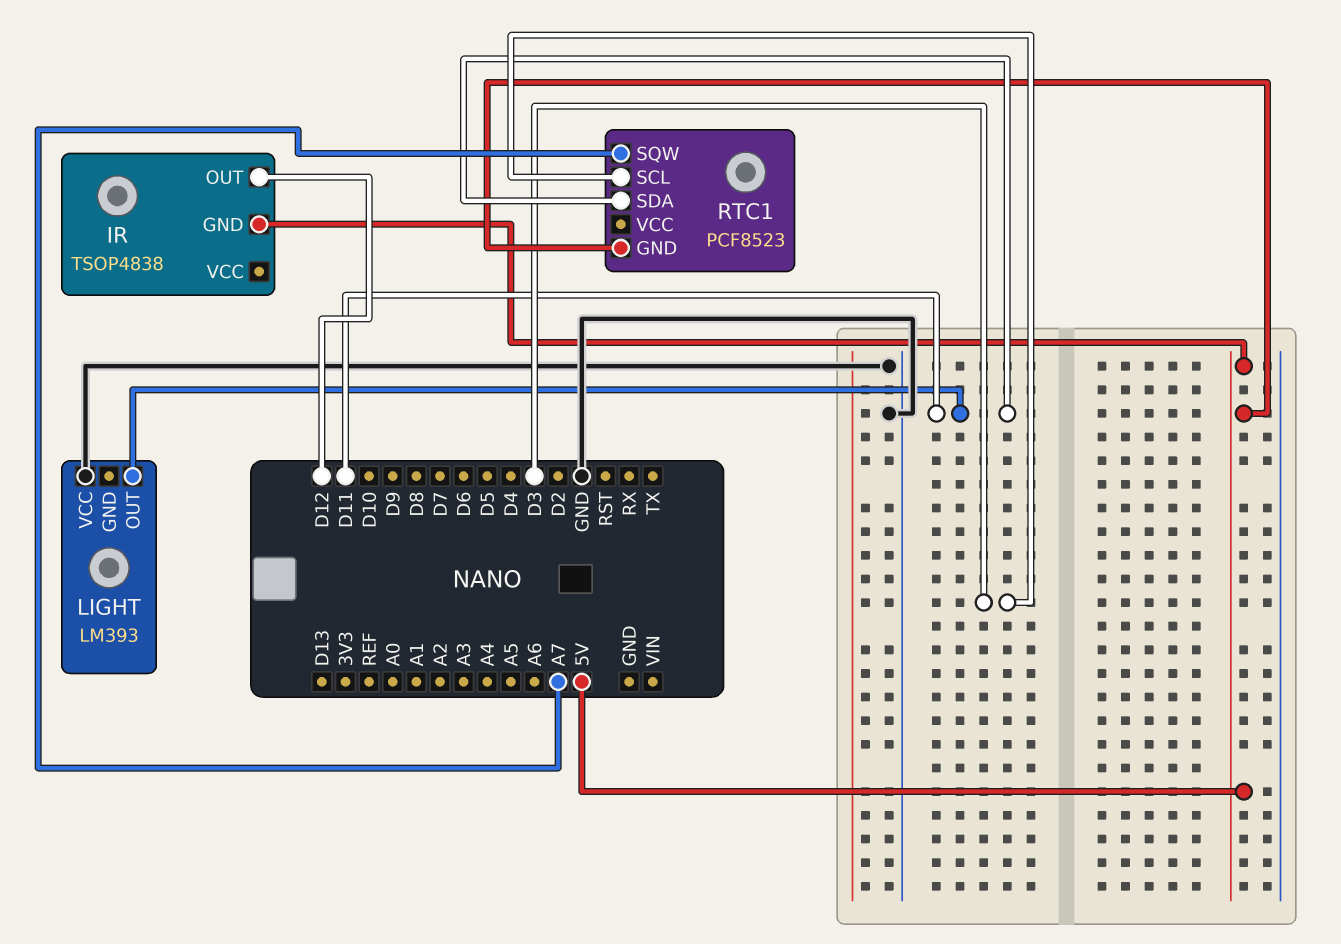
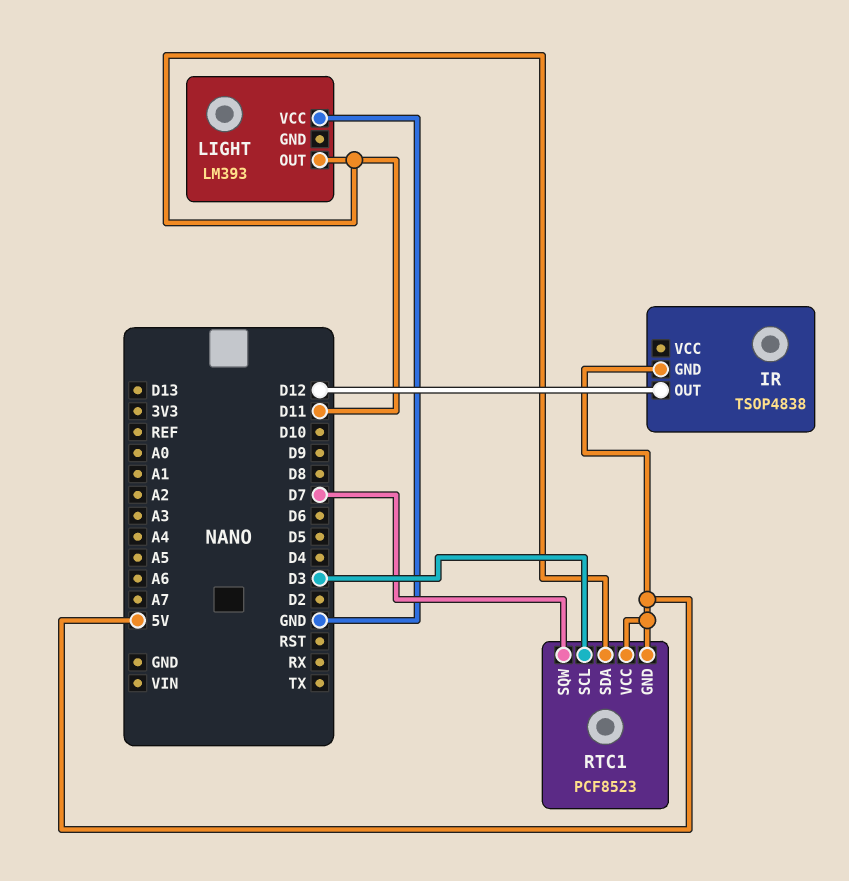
RTC1 pin SQW: A7 -> D7
RTC1 pin VCC: none -> 5V

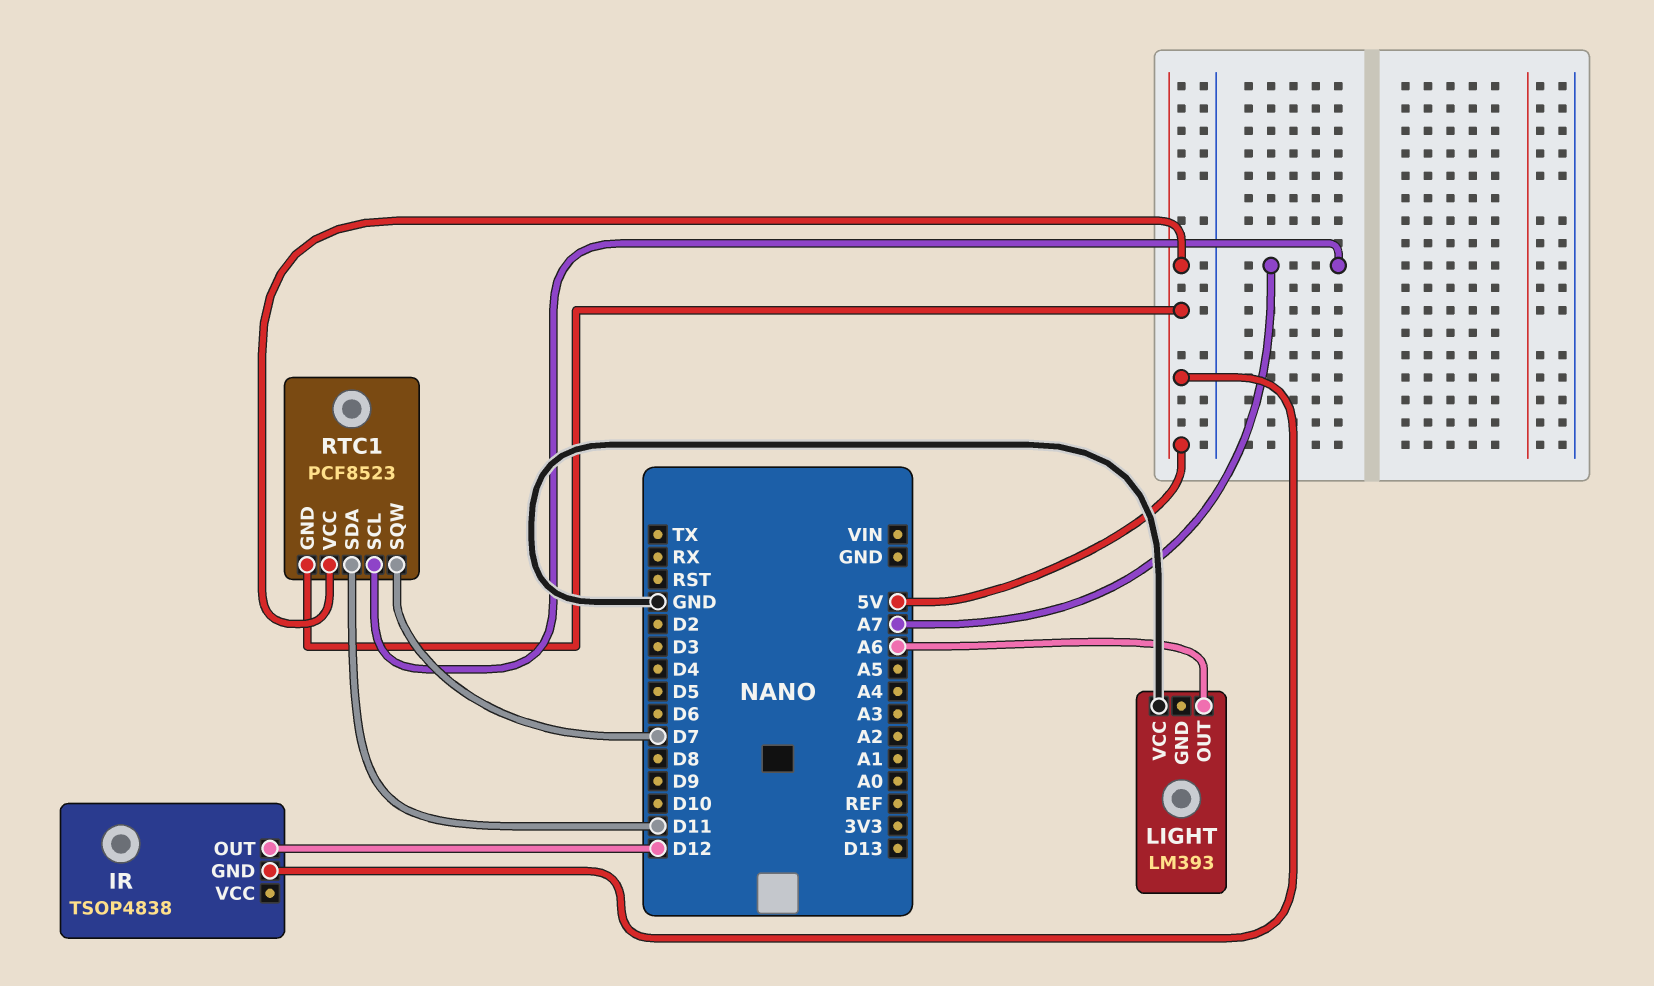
LIGHT pin OUT: D11 -> A6
RTC1 pin SCL: D3 -> A7

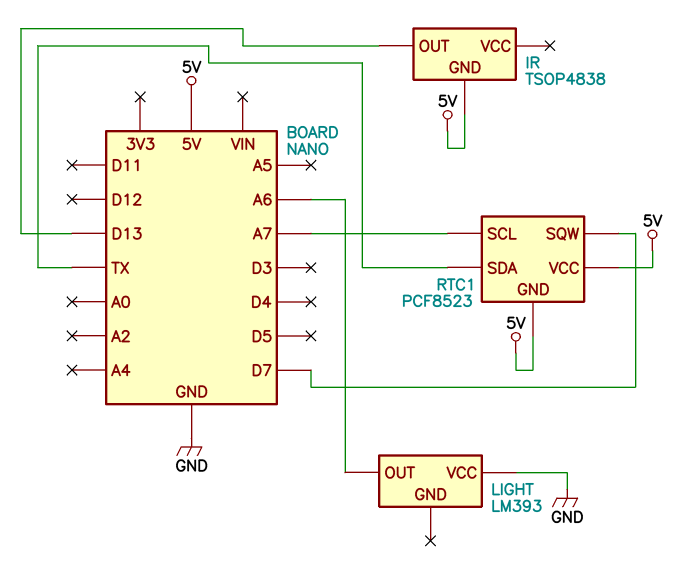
IR pin OUT: D12 -> D13
RTC1 pin SDA: D11 -> TX

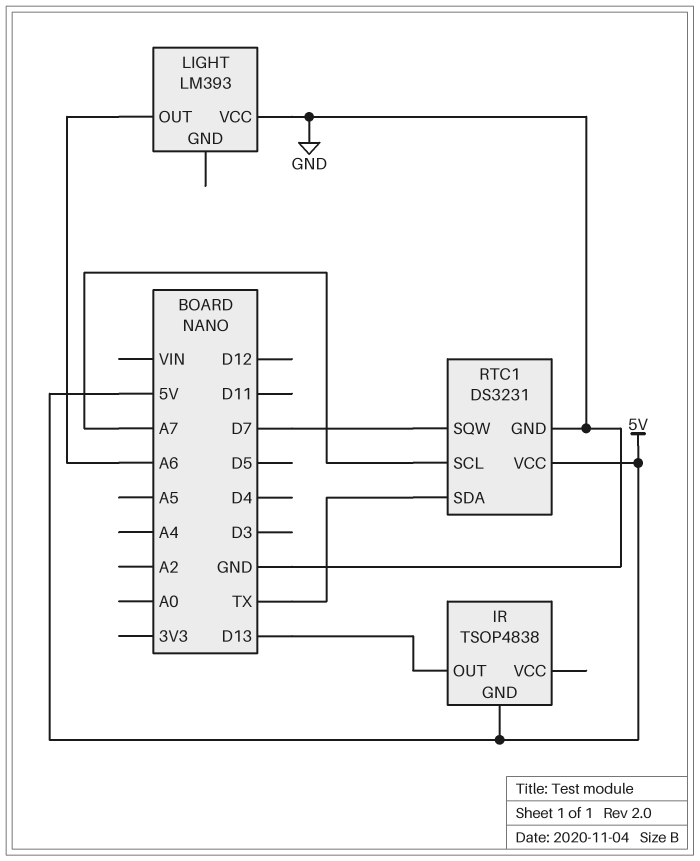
RTC1: PCF8523 -> DS3231
RTC1 pin GND: 5V -> GND

